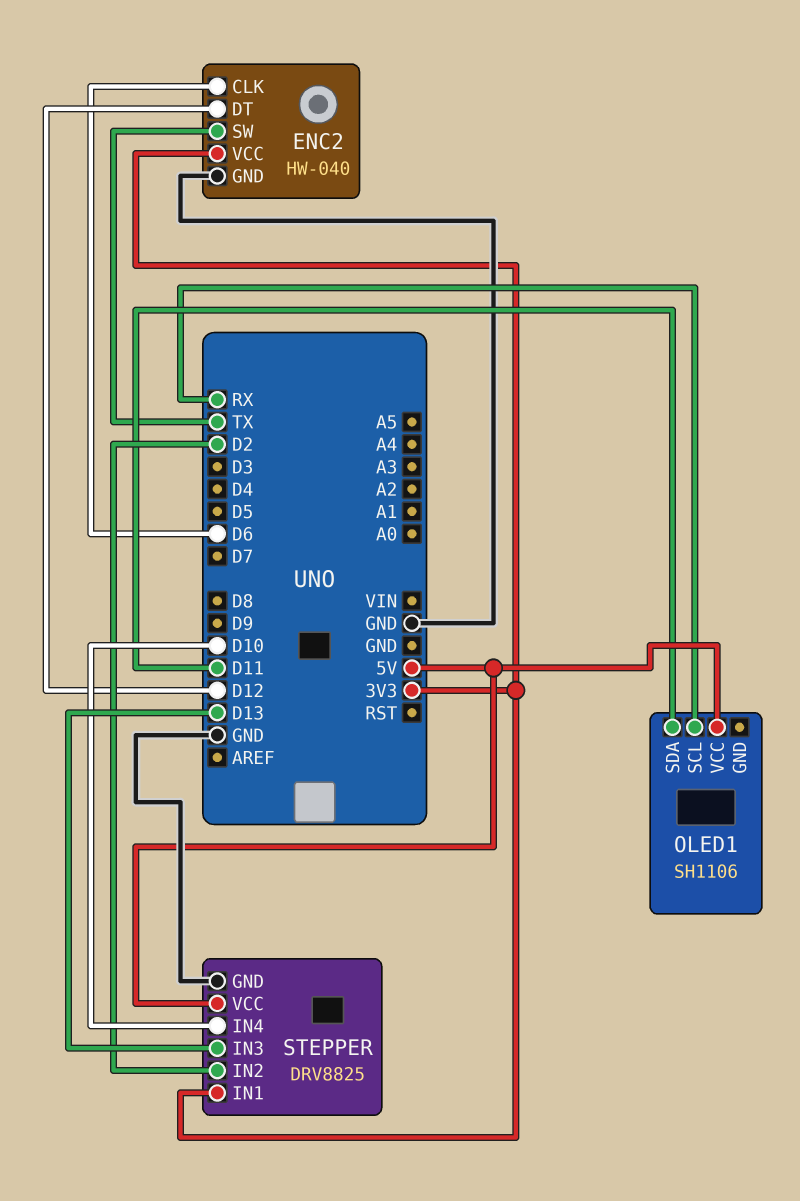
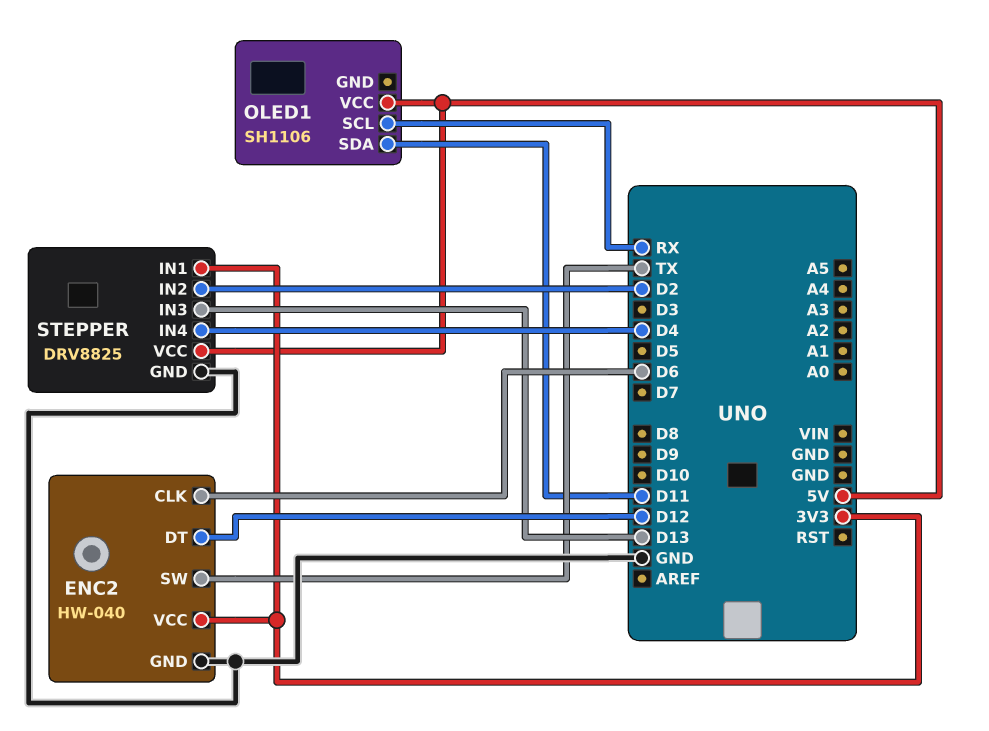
STEPPER pin IN4: D10 -> D4

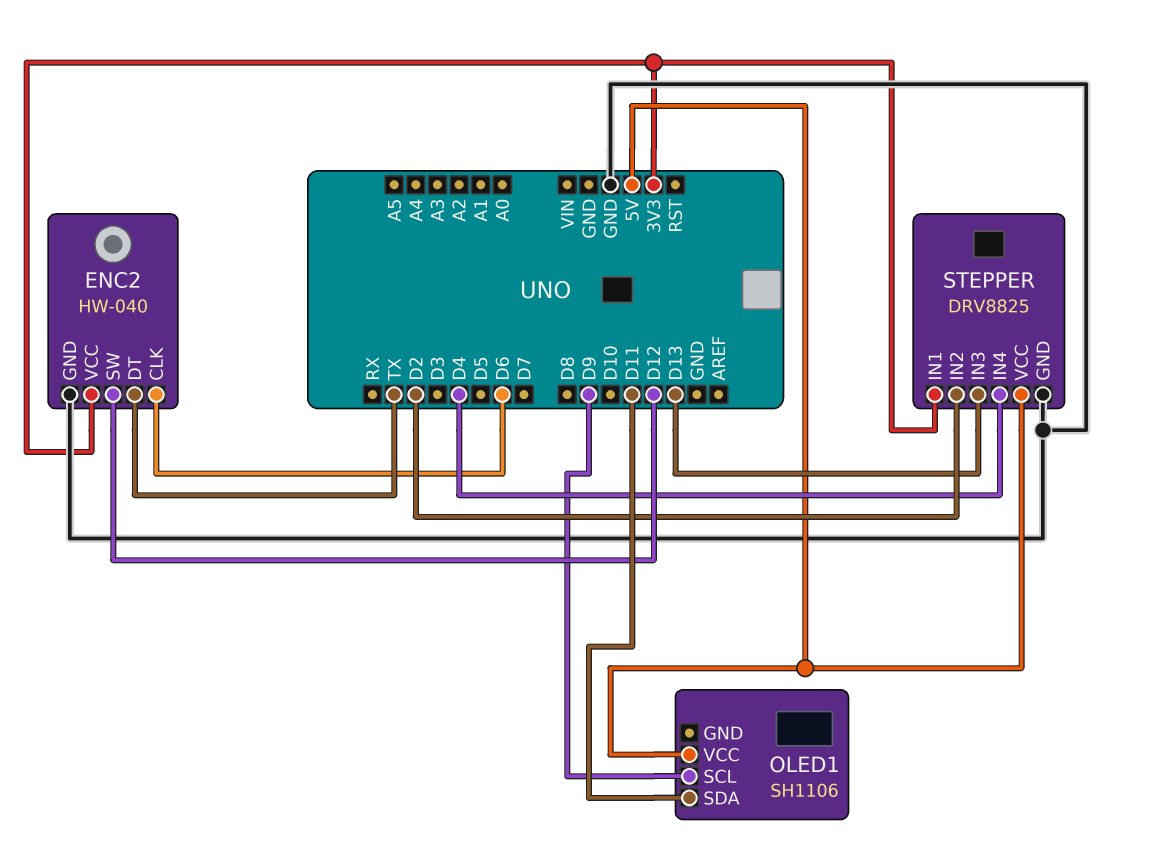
ENC2 pin DT: D12 -> TX
ENC2 pin SW: TX -> D12
OLED1 pin SCL: RX -> D9

